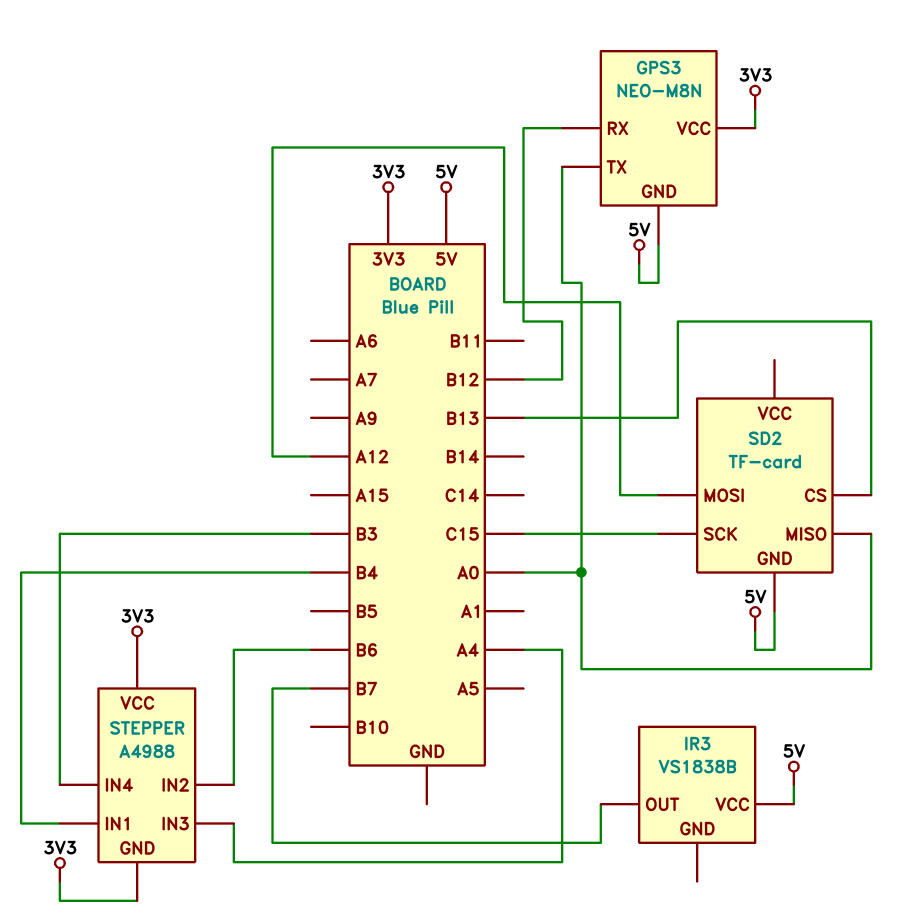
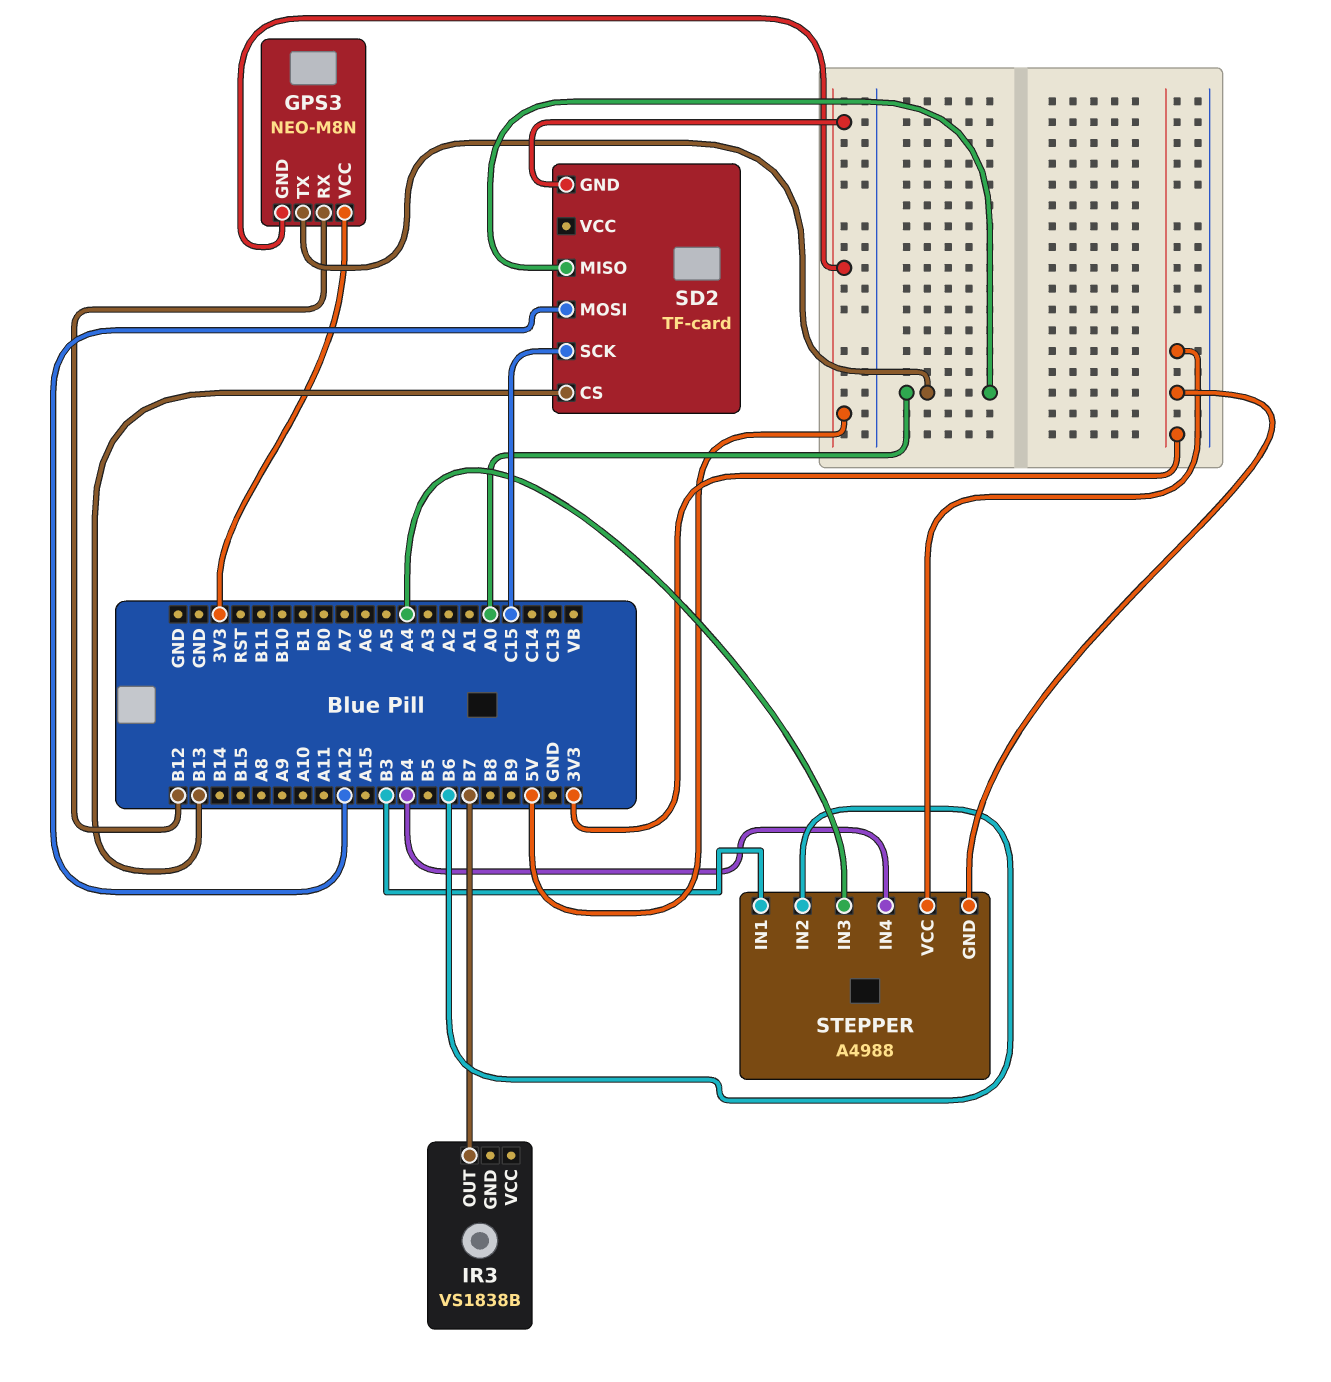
IR3 pin VCC: 5V -> none
STEPPER pin IN1: B4 -> B3
STEPPER pin IN4: B3 -> B4

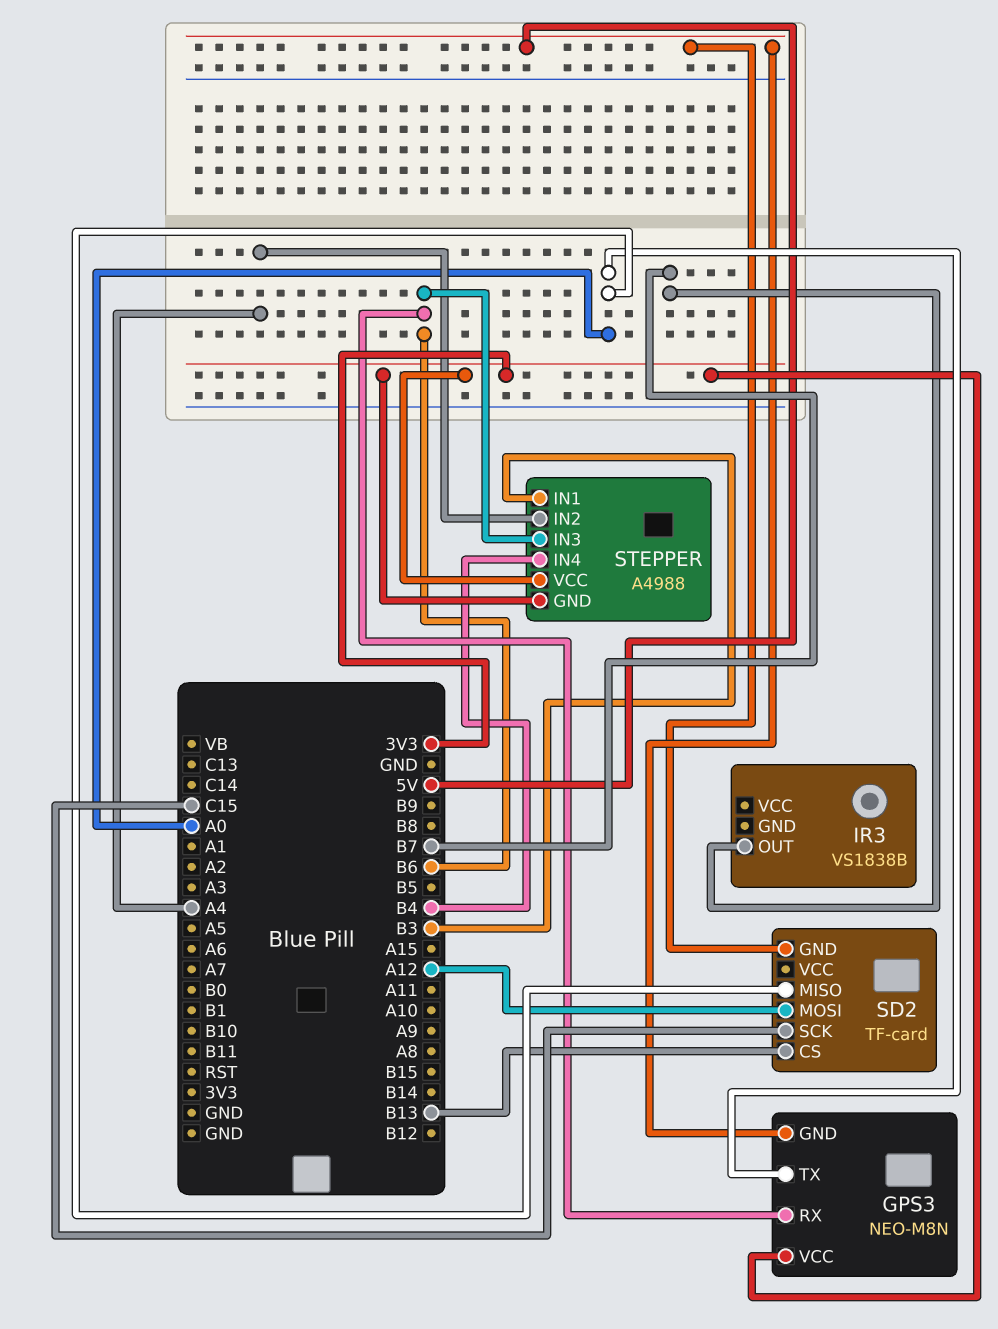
GPS3 pin RX: B12 -> B6
STEPPER pin IN2: B6 -> A4
STEPPER pin IN3: A4 -> B6

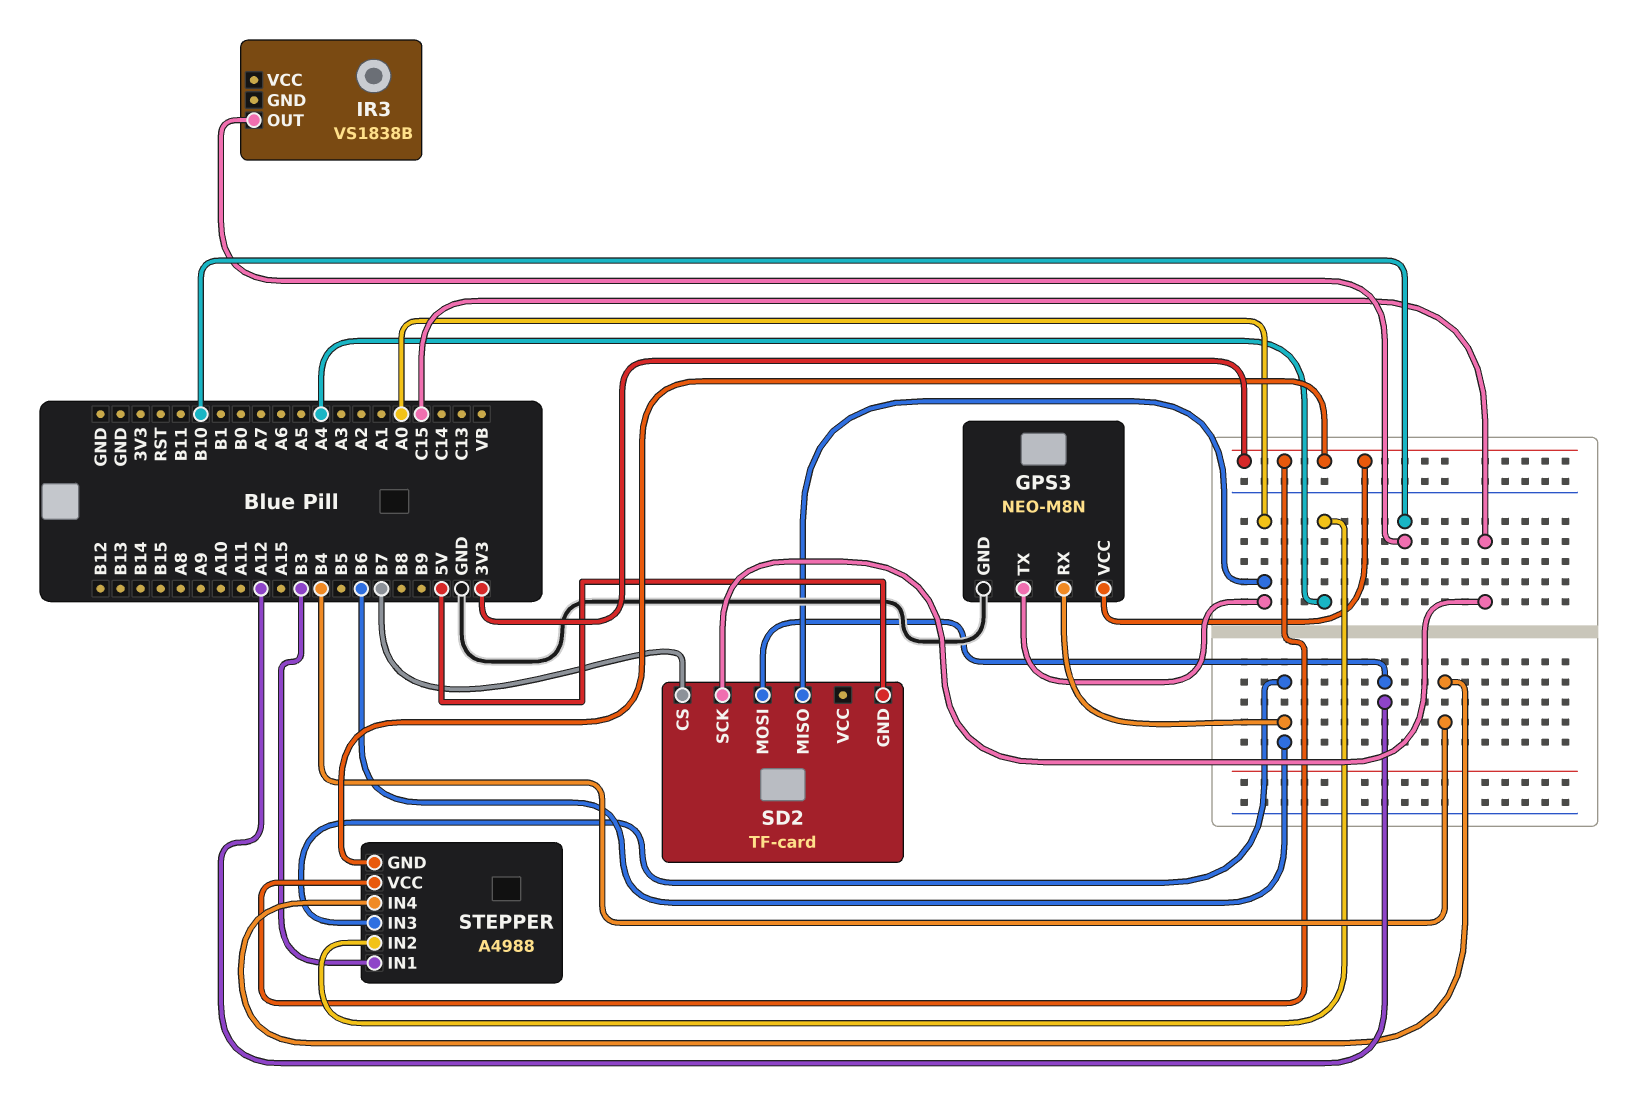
GPS3 pin GND: 5V -> GND
IR3 pin OUT: B7 -> B10
SD2 pin CS: B13 -> B7

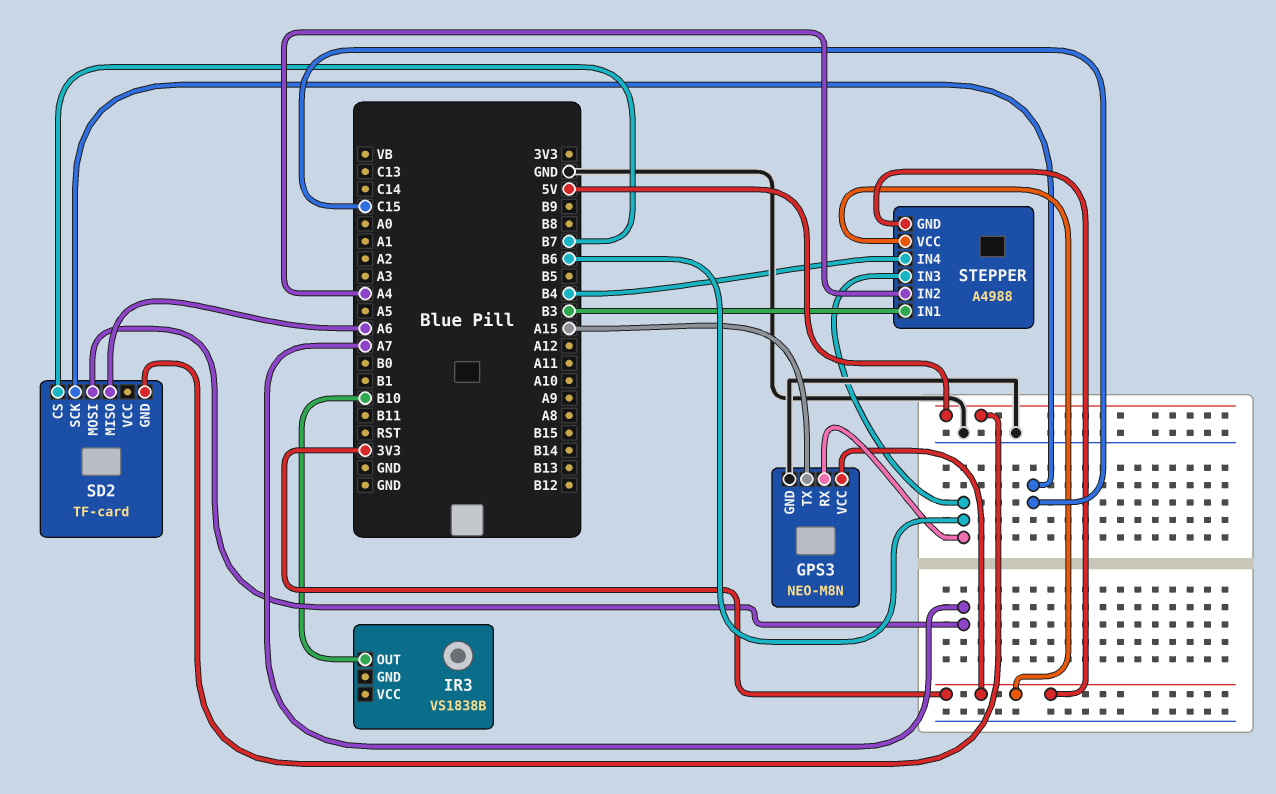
GPS3 pin TX: A0 -> A15
SD2 pin MISO: A0 -> A6
SD2 pin MOSI: A12 -> A7

